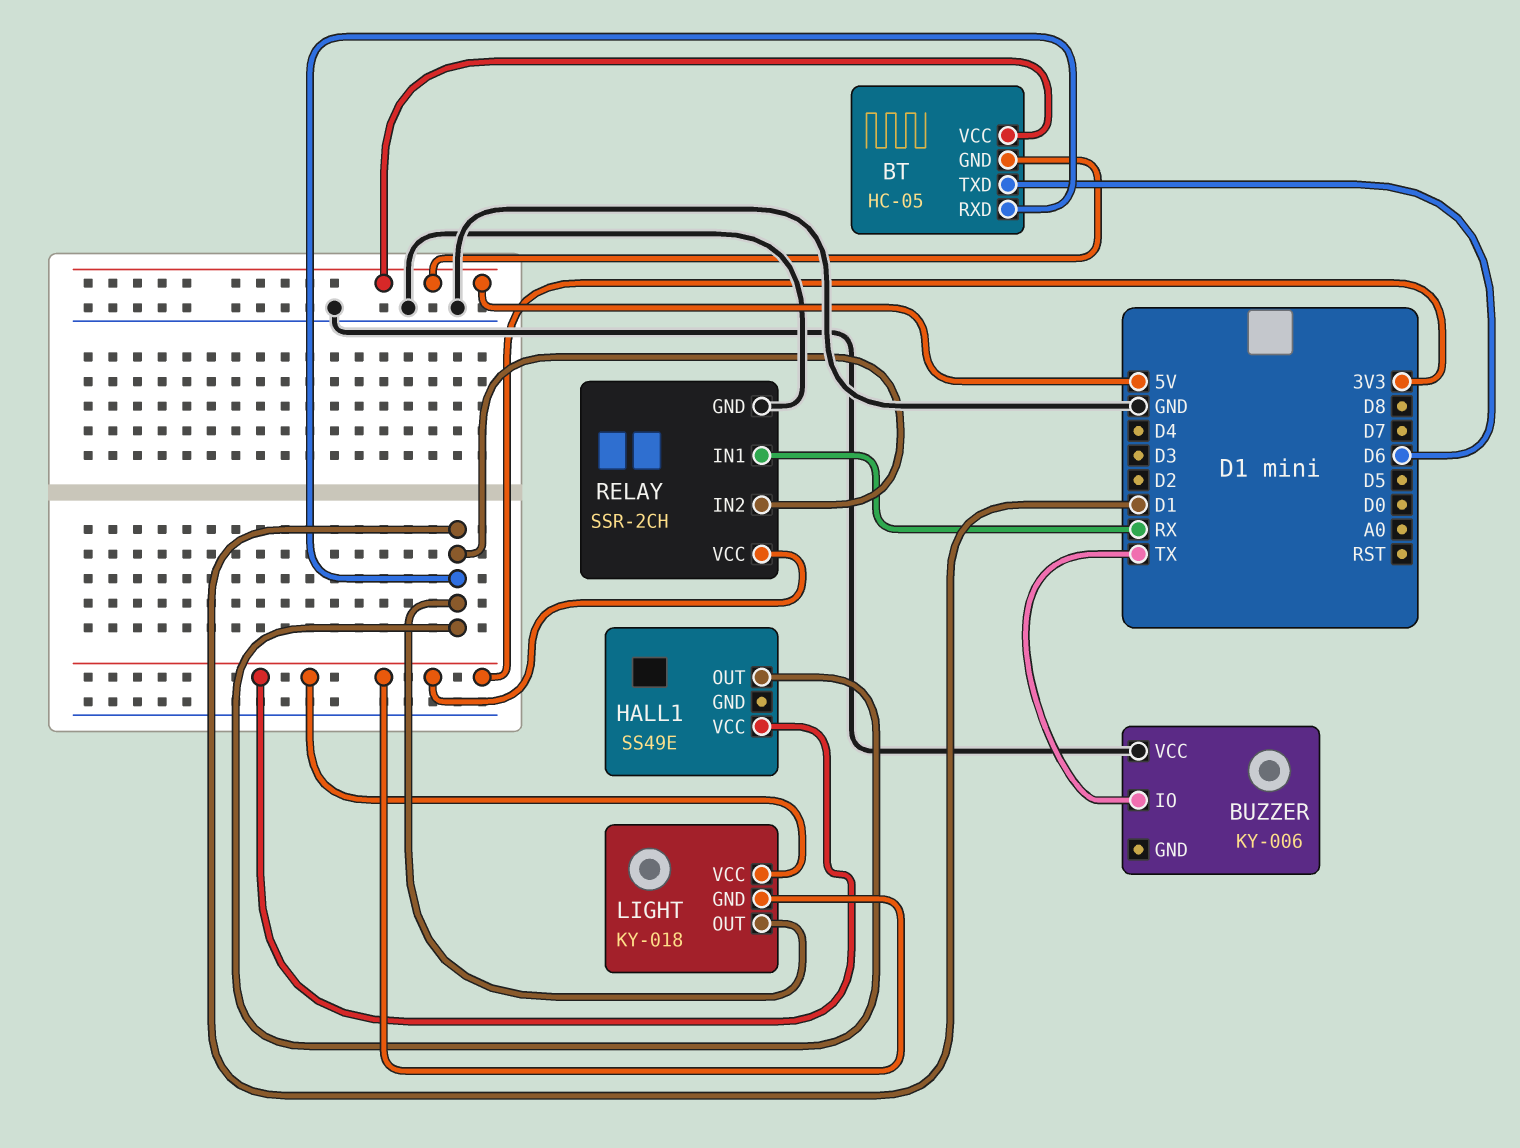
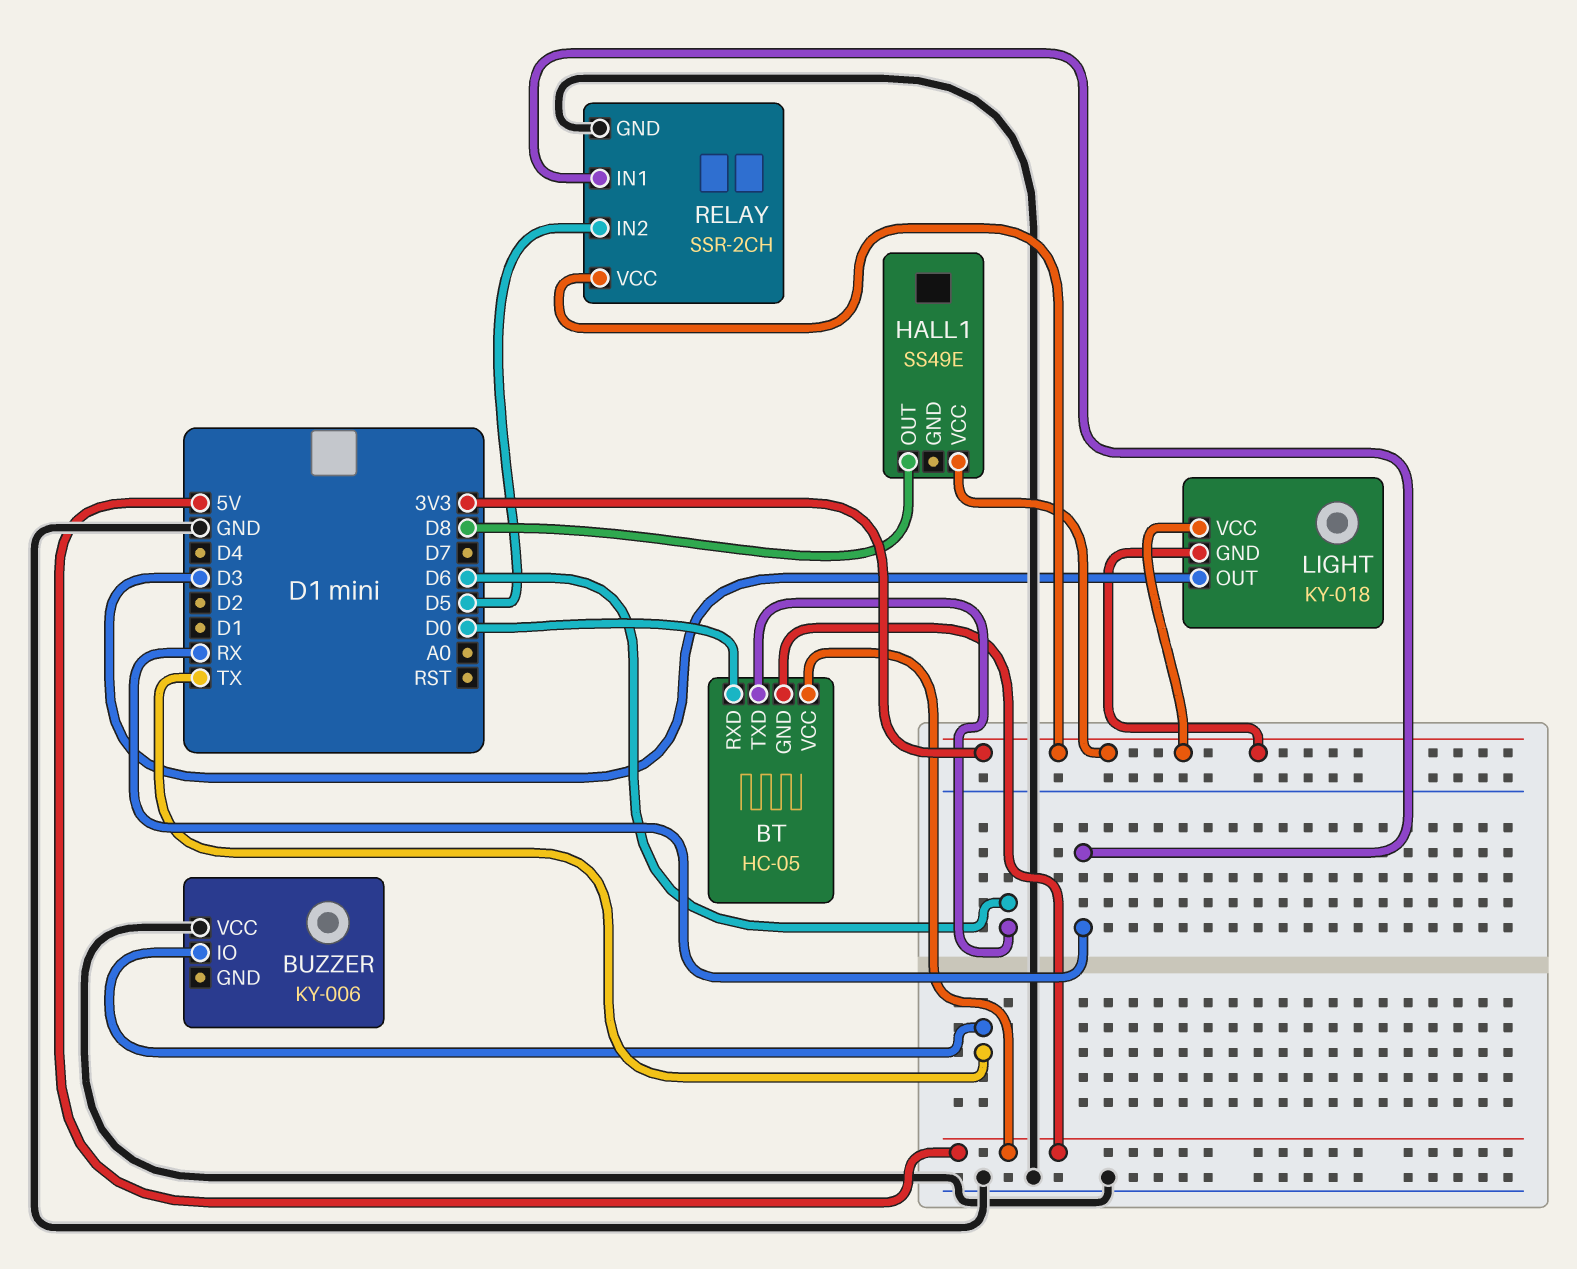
BT pin RXD: D1 -> D0
HALL1 pin OUT: D1 -> D8
LIGHT pin OUT: D1 -> D3
RELAY pin IN2: D1 -> D5

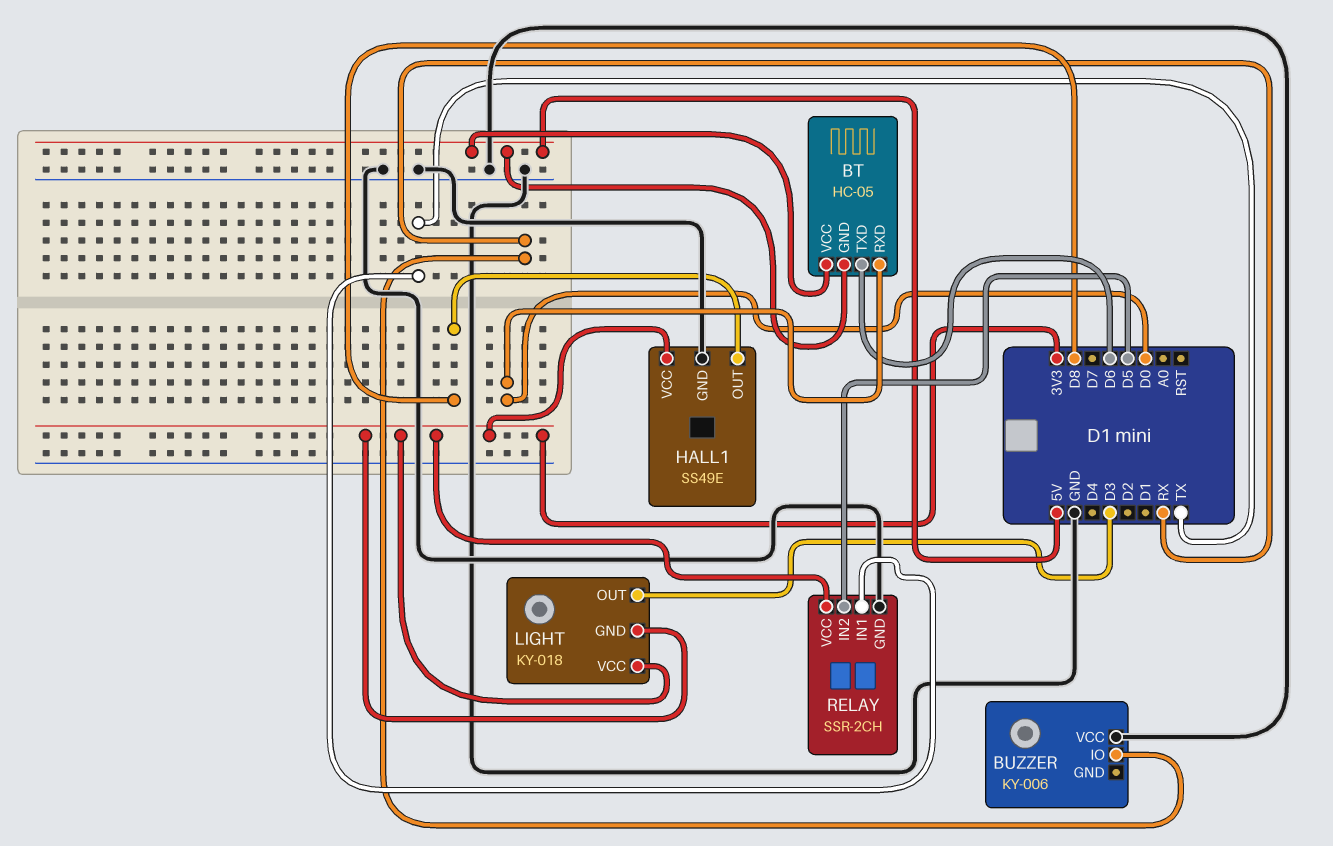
BUZZER pin IO: TX -> RX
HALL1 pin GND: none -> GND
RELAY pin IN1: RX -> TX

